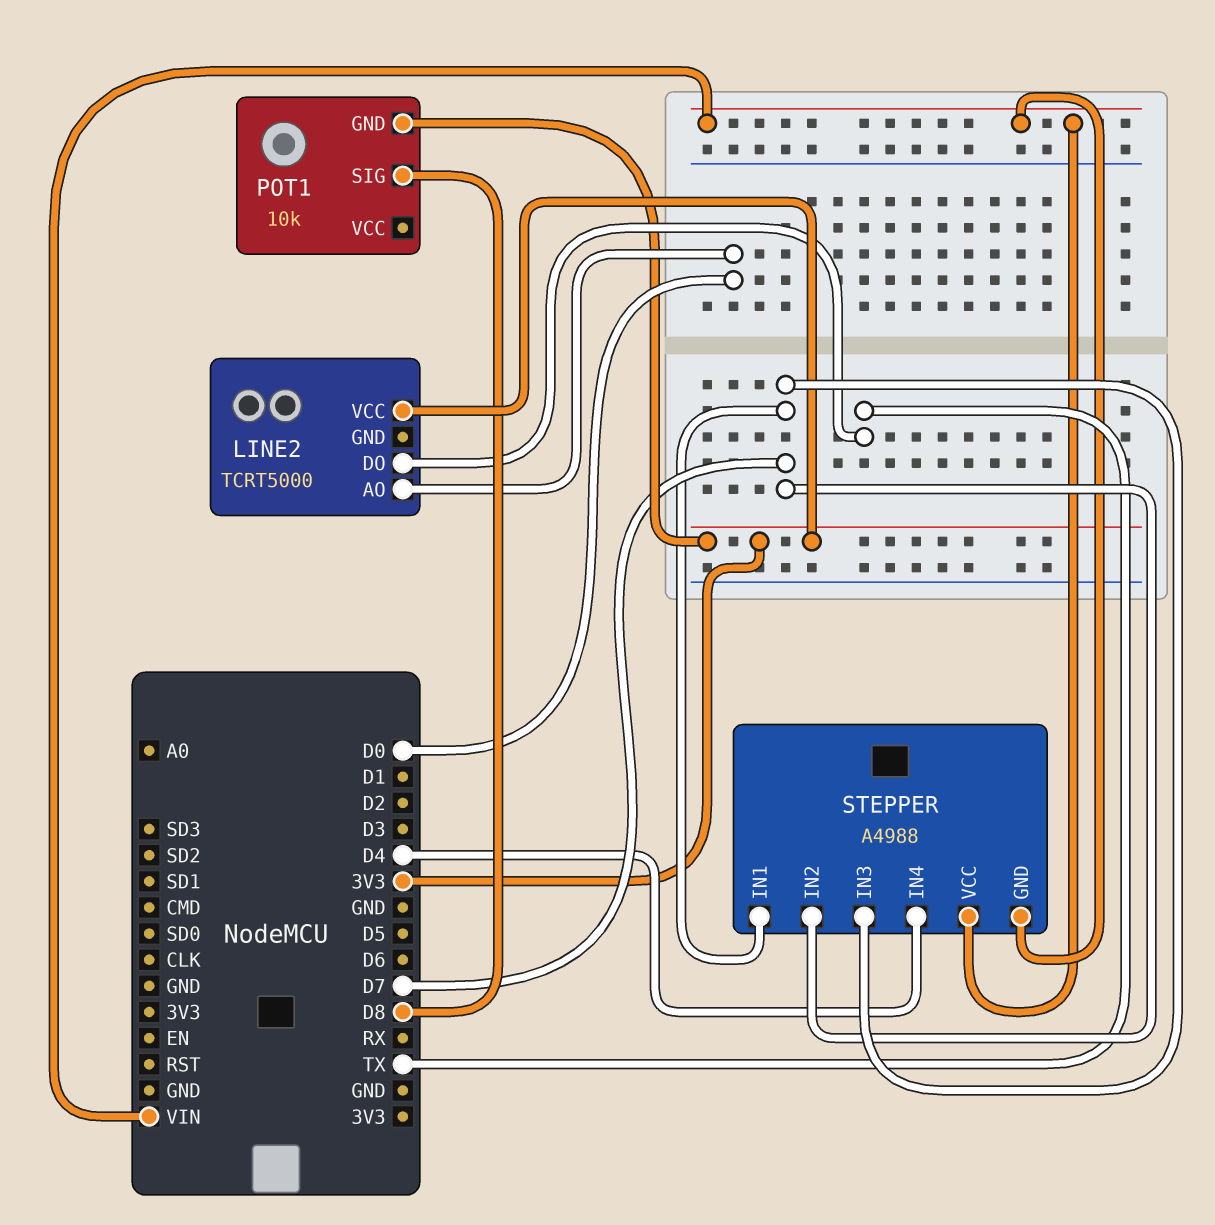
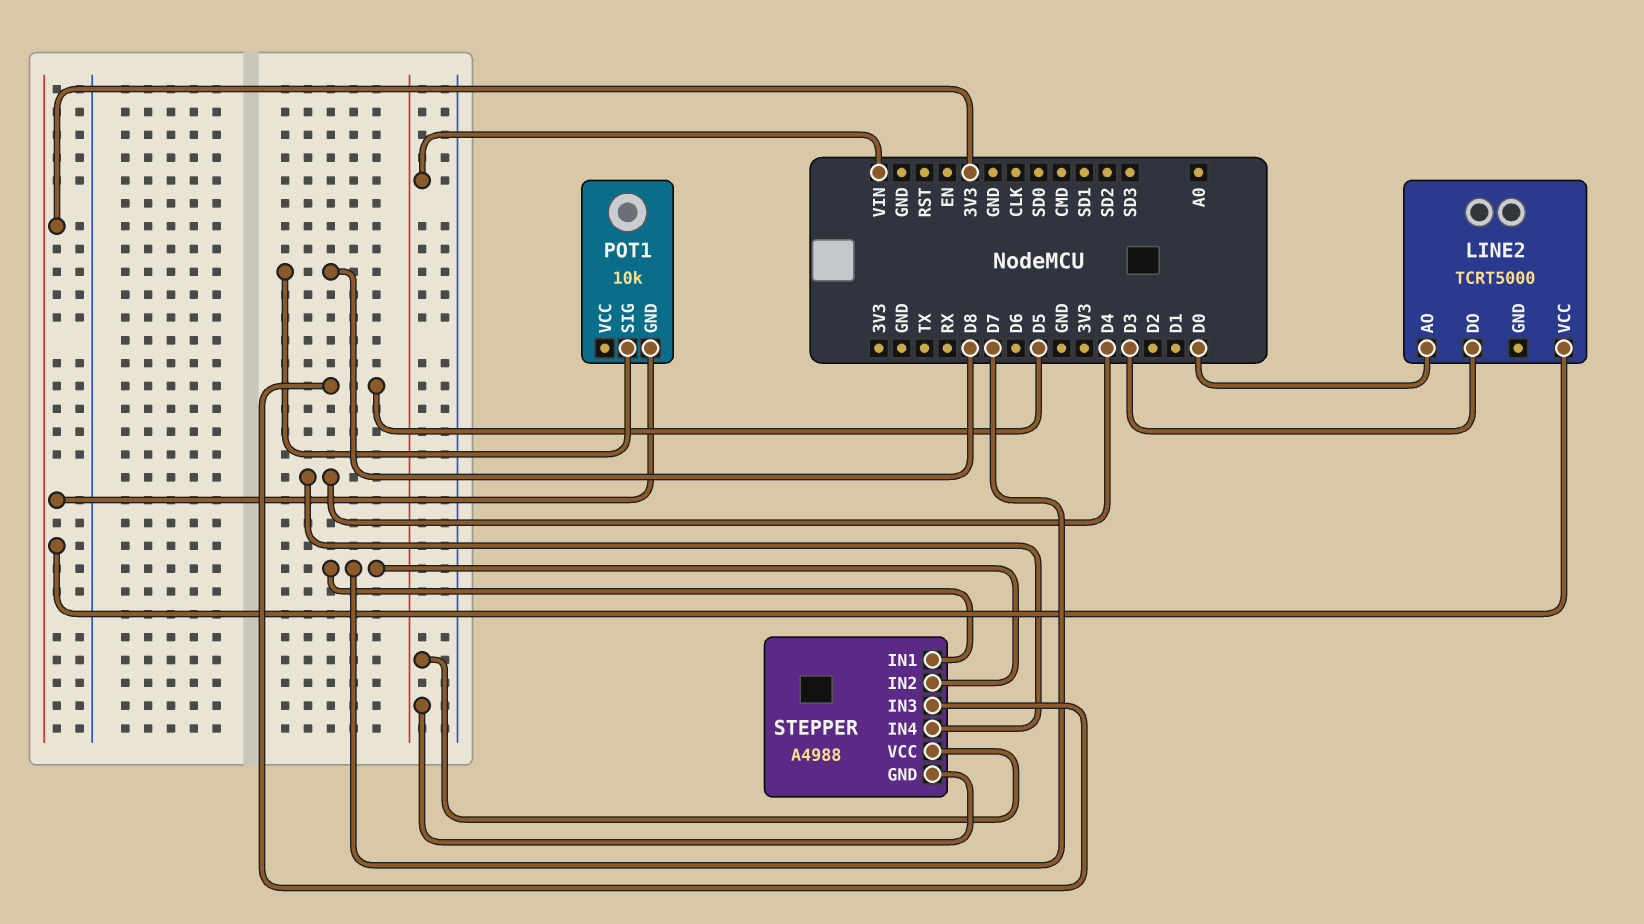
LINE2 pin DO: TX -> D3
STEPPER pin IN3: D7 -> D5

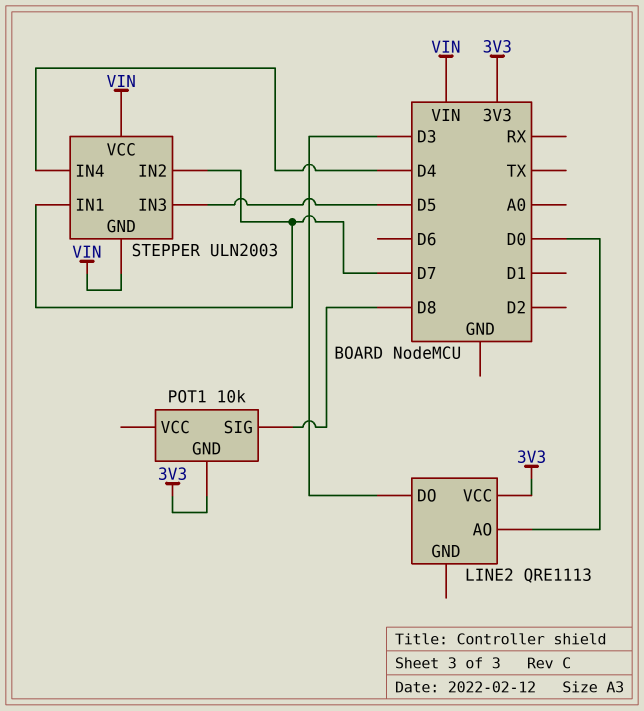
LINE2: TCRT5000 -> QRE1113
STEPPER: A4988 -> ULN2003

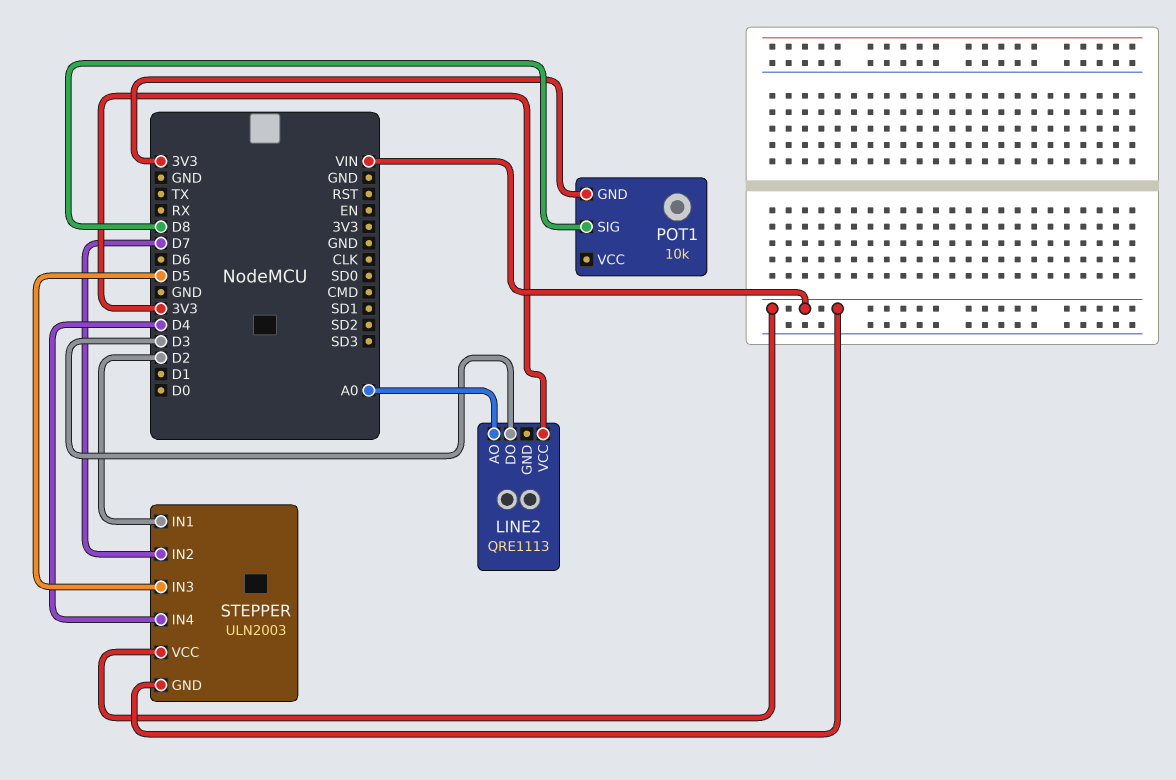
LINE2 pin AO: D0 -> A0
STEPPER pin IN1: D7 -> D2

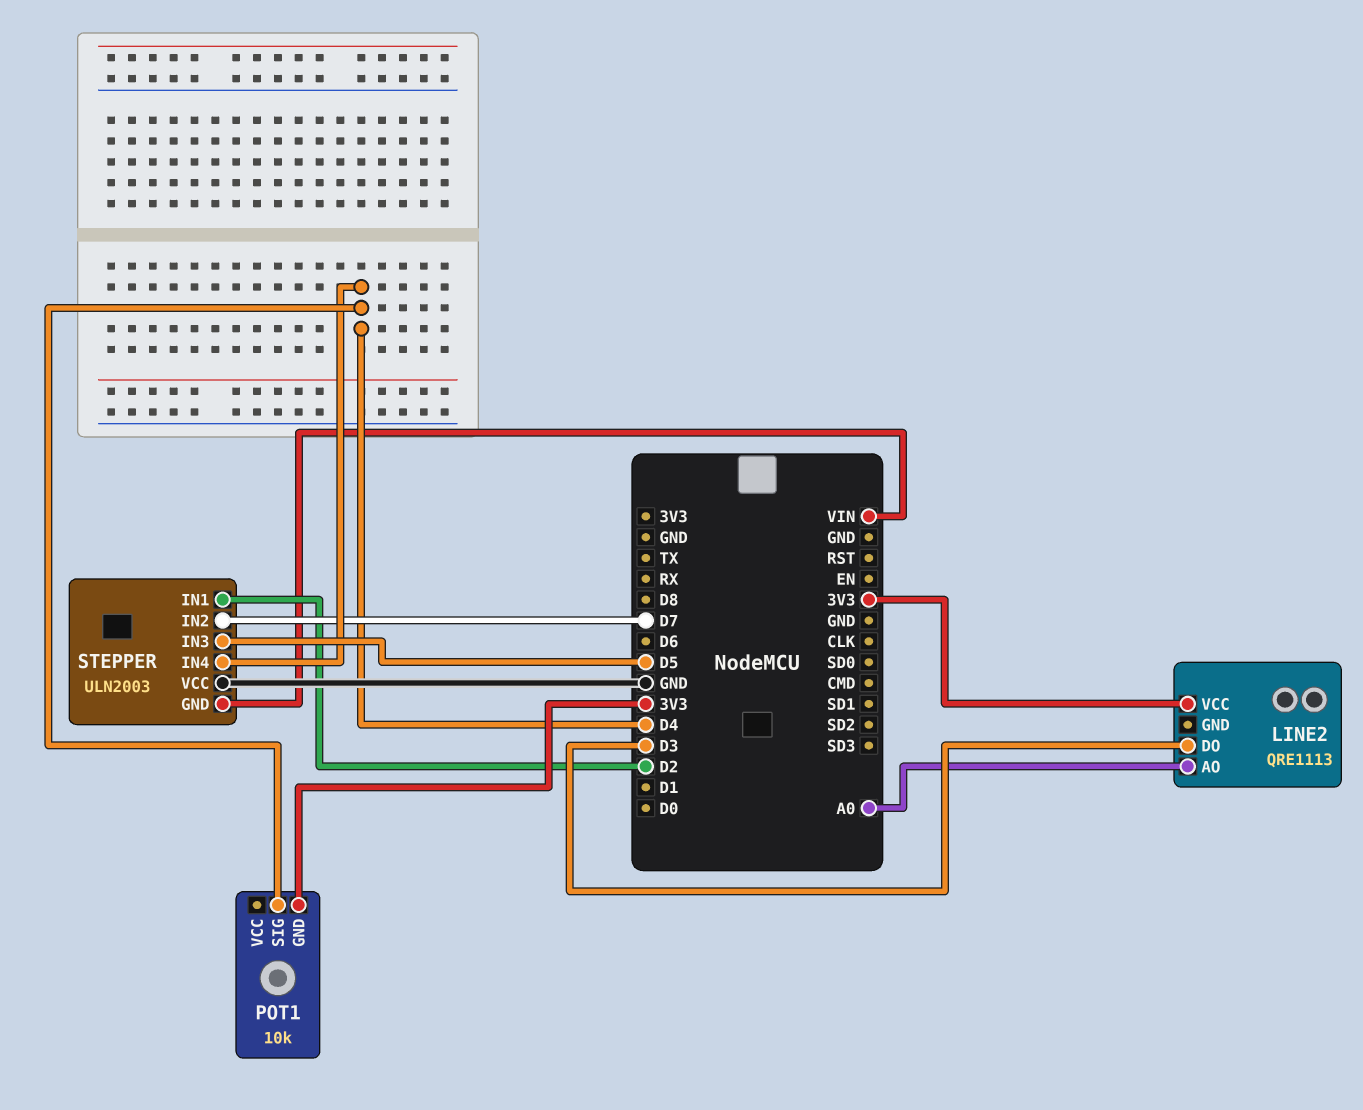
POT1 pin SIG: D8 -> D4
STEPPER pin VCC: VIN -> GND

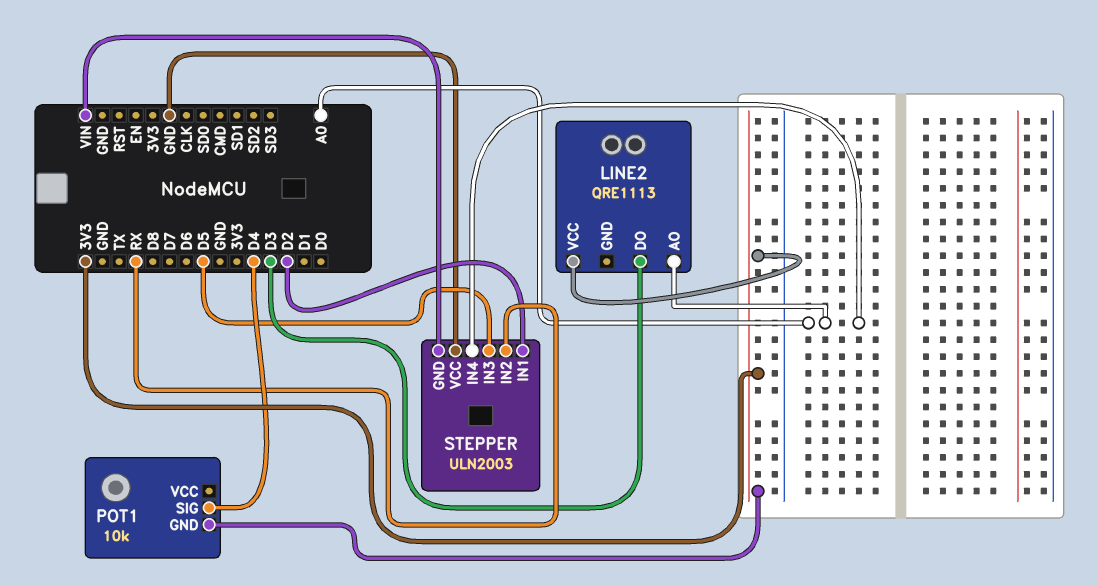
STEPPER pin IN2: D7 -> RX
STEPPER pin IN4: D4 -> A0

